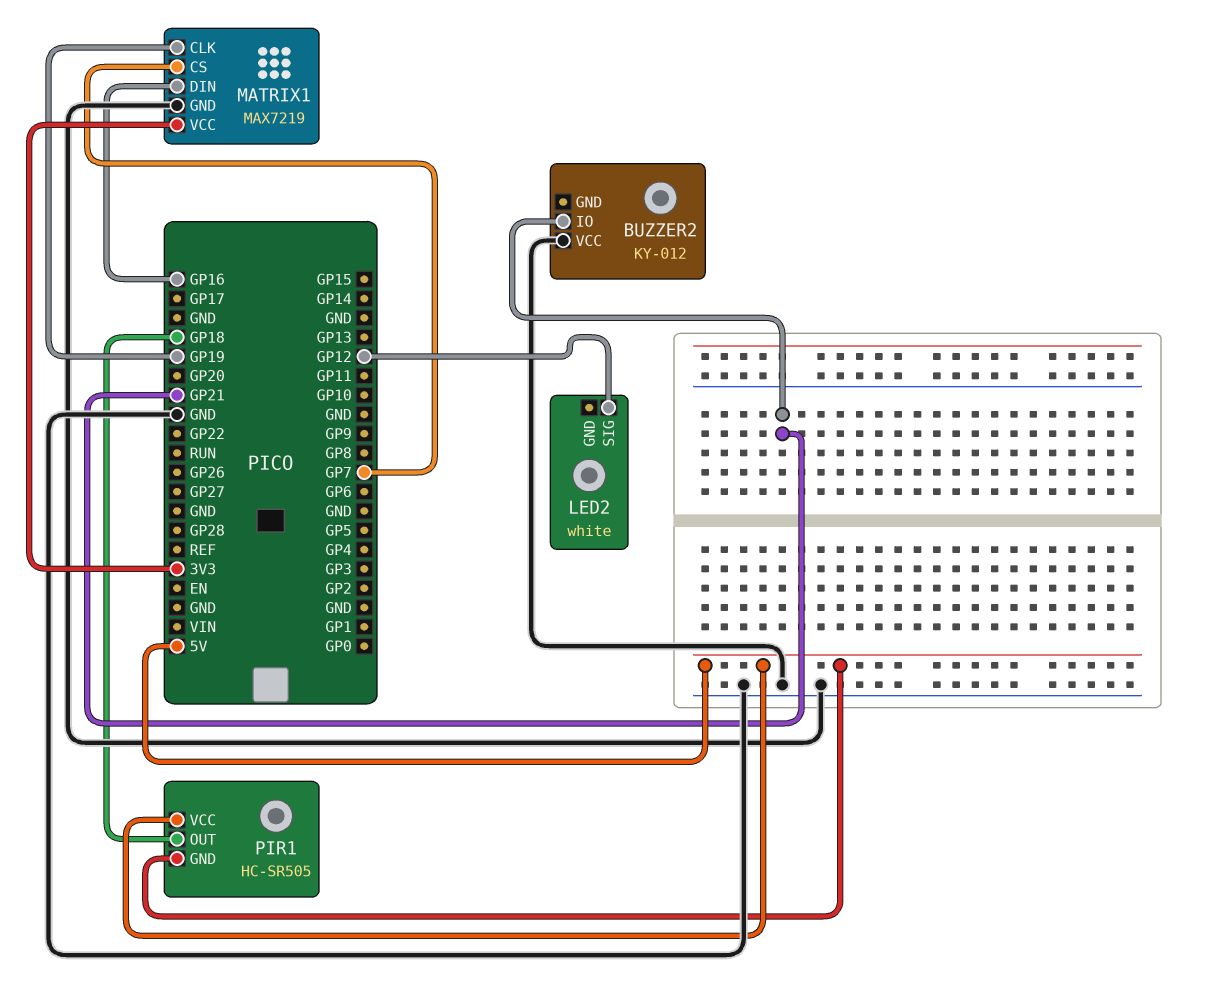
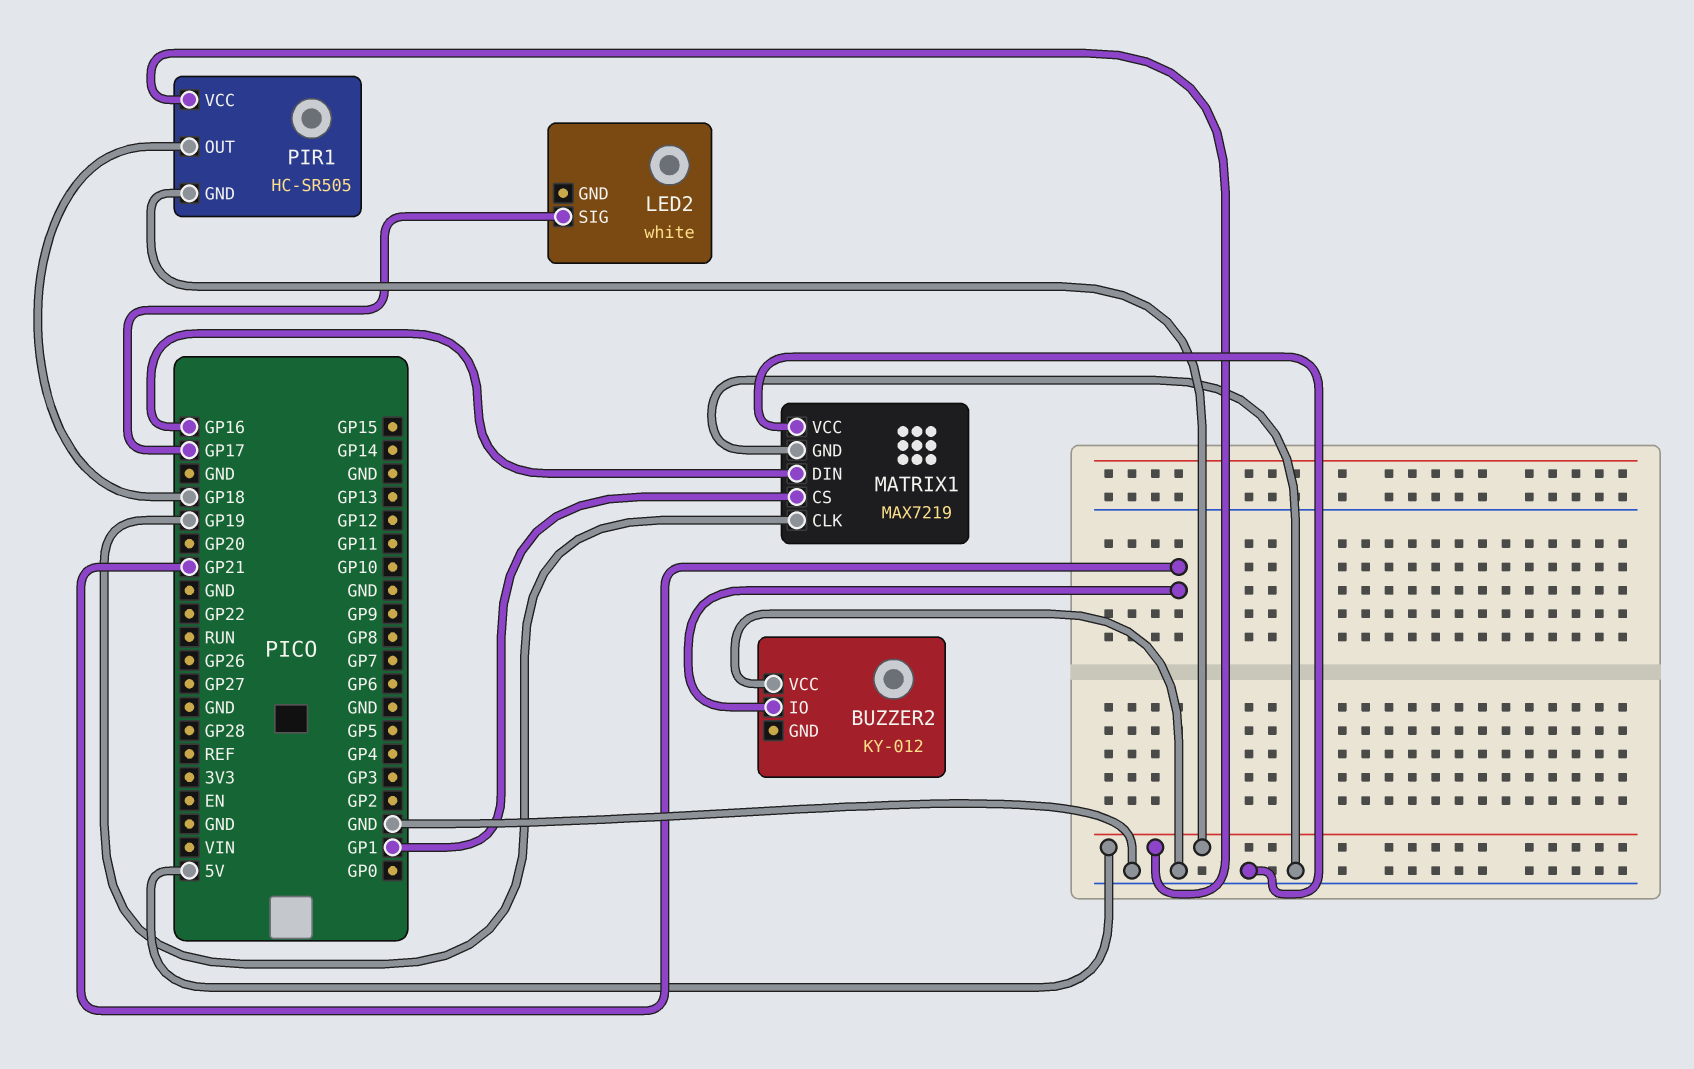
LED2 pin SIG: GP12 -> GP17
MATRIX1 pin CS: GP7 -> GP1
MATRIX1 pin VCC: 3V3 -> GND

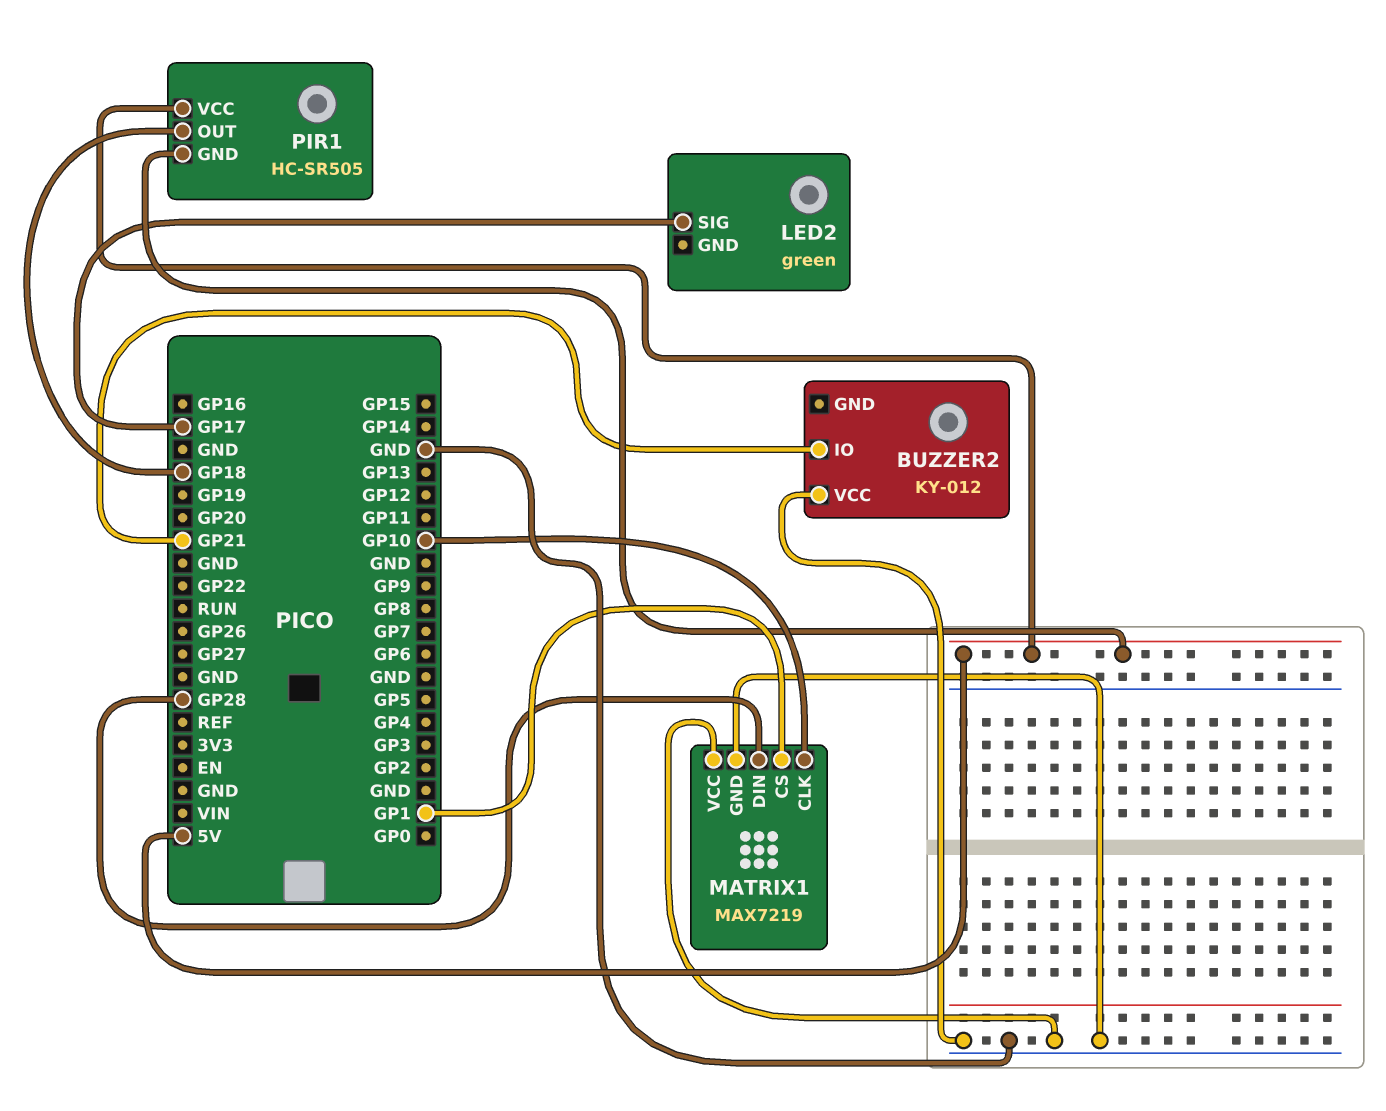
LED2: white -> green
MATRIX1 pin CLK: GP19 -> GP10
MATRIX1 pin DIN: GP16 -> GP28

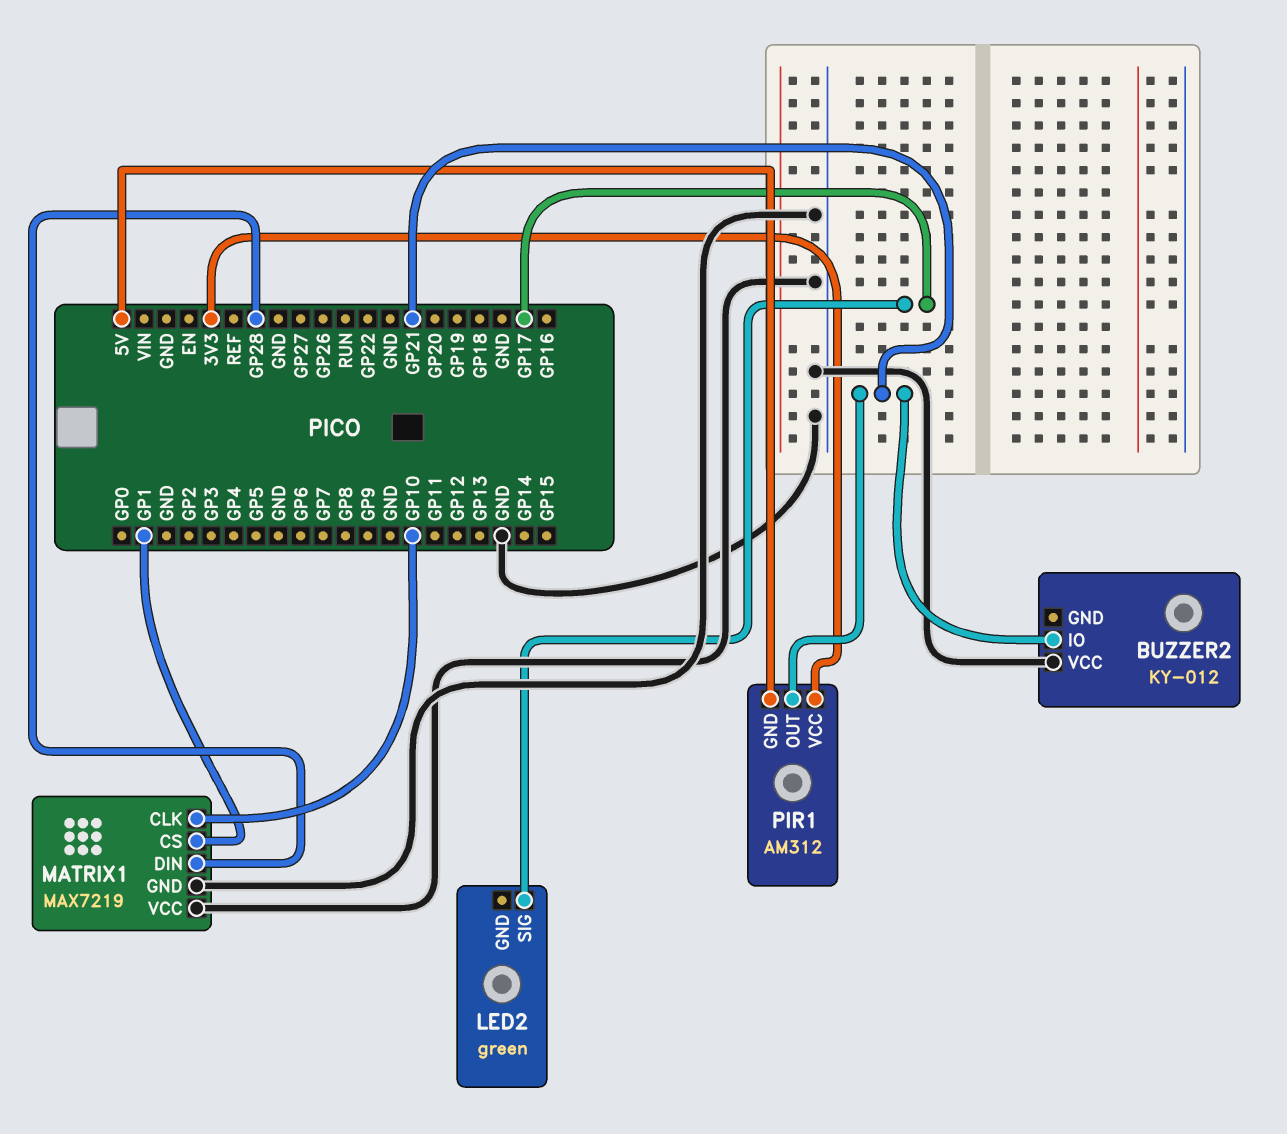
PIR1: HC-SR505 -> AM312
PIR1 pin OUT: GP18 -> GP21
PIR1 pin VCC: 5V -> 3V3

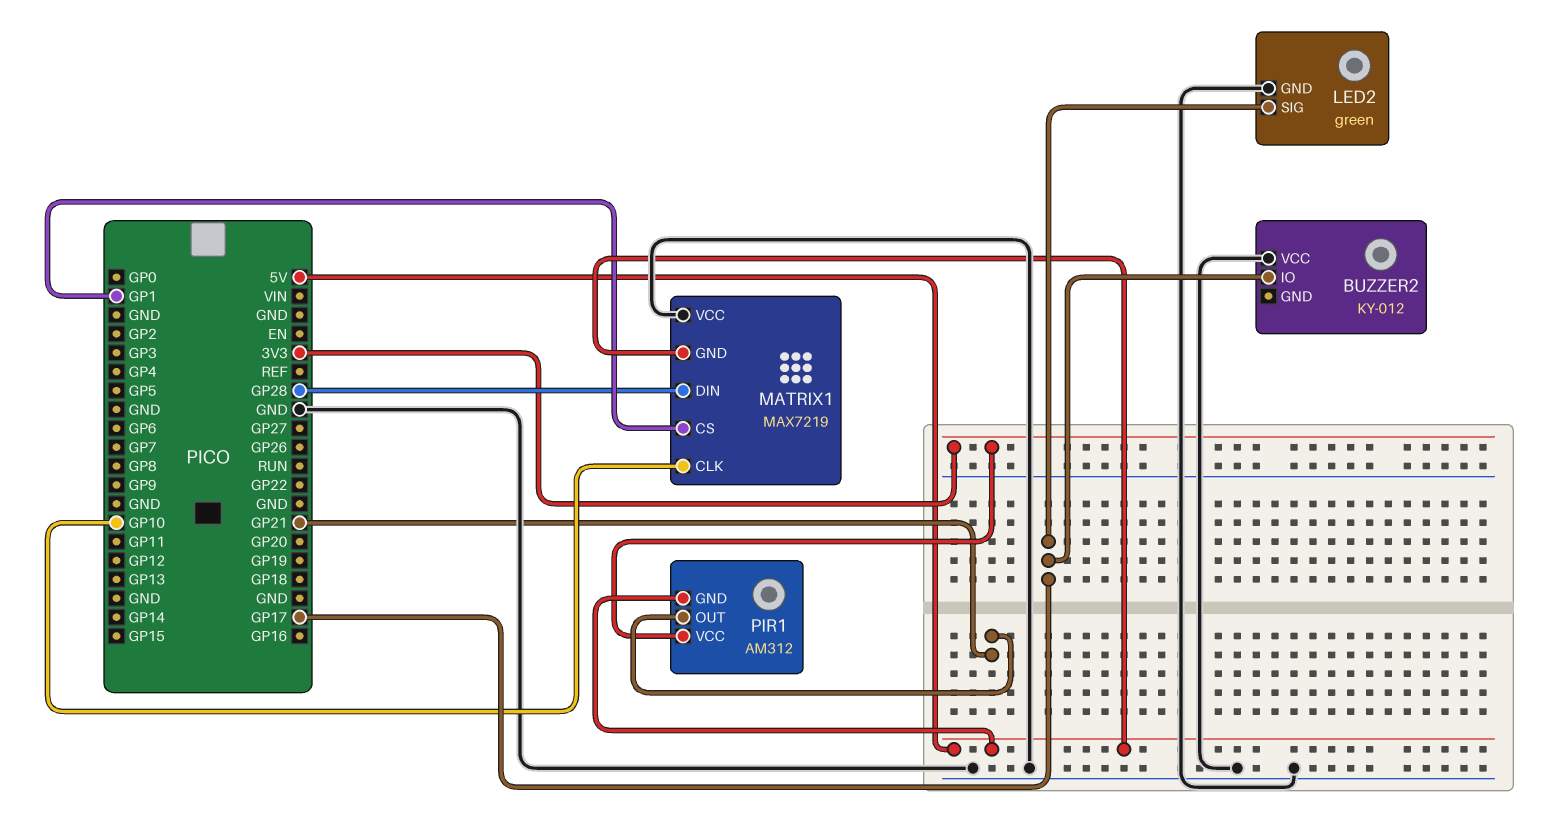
BUZZER2 pin IO: GP21 -> GP17
LED2 pin GND: none -> GND
MATRIX1 pin GND: GND -> 5V

